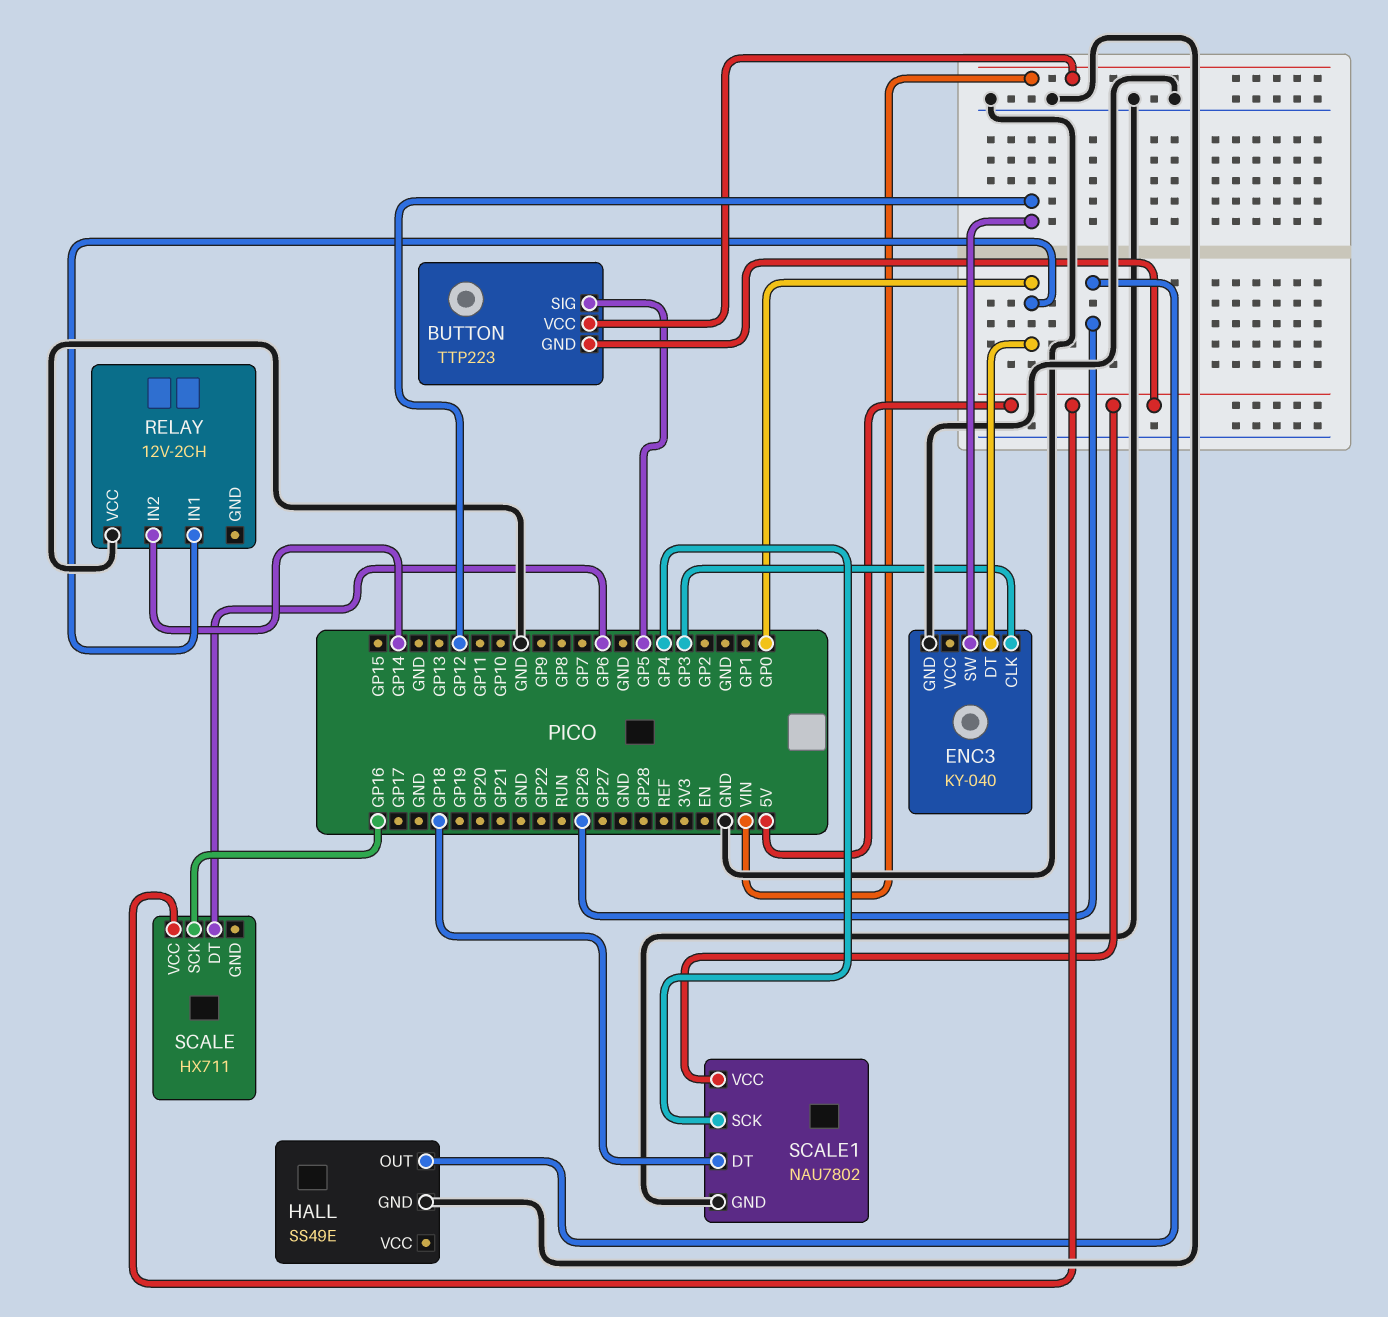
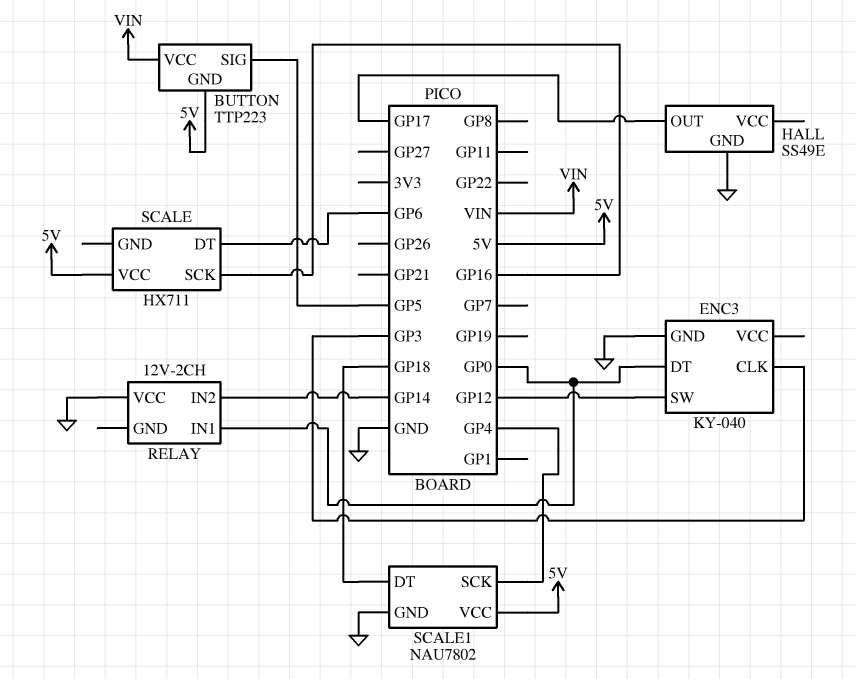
HALL pin OUT: GP26 -> GP17

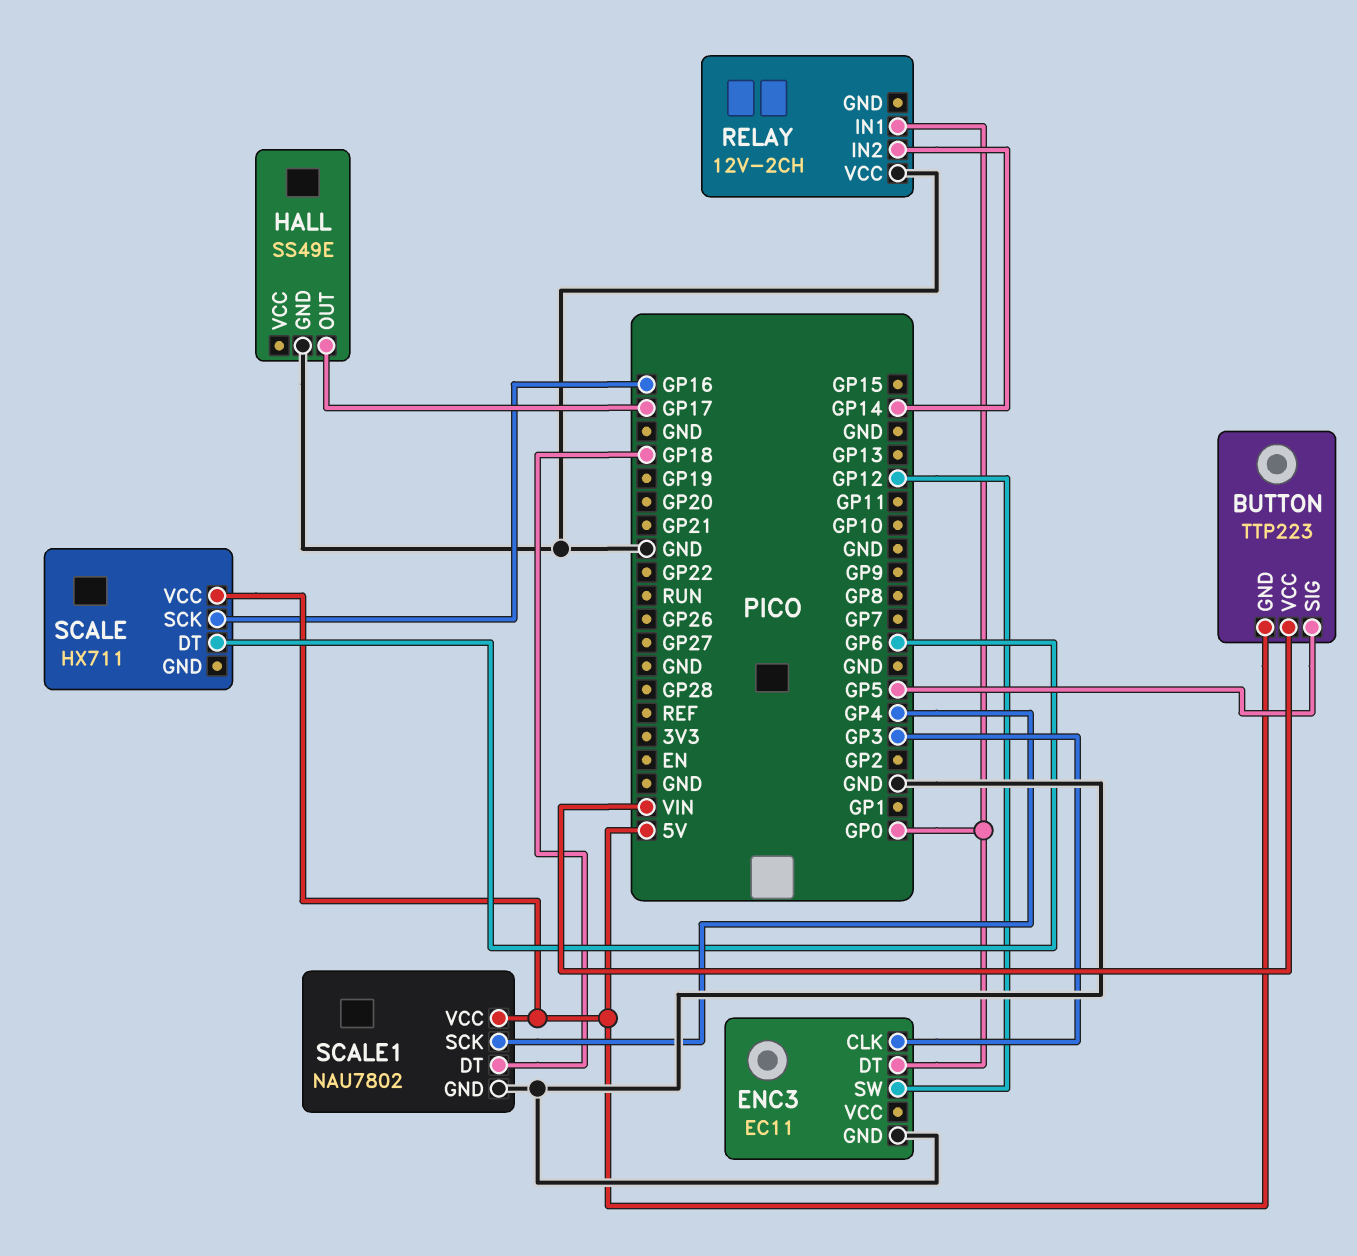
ENC3: KY-040 -> EC11

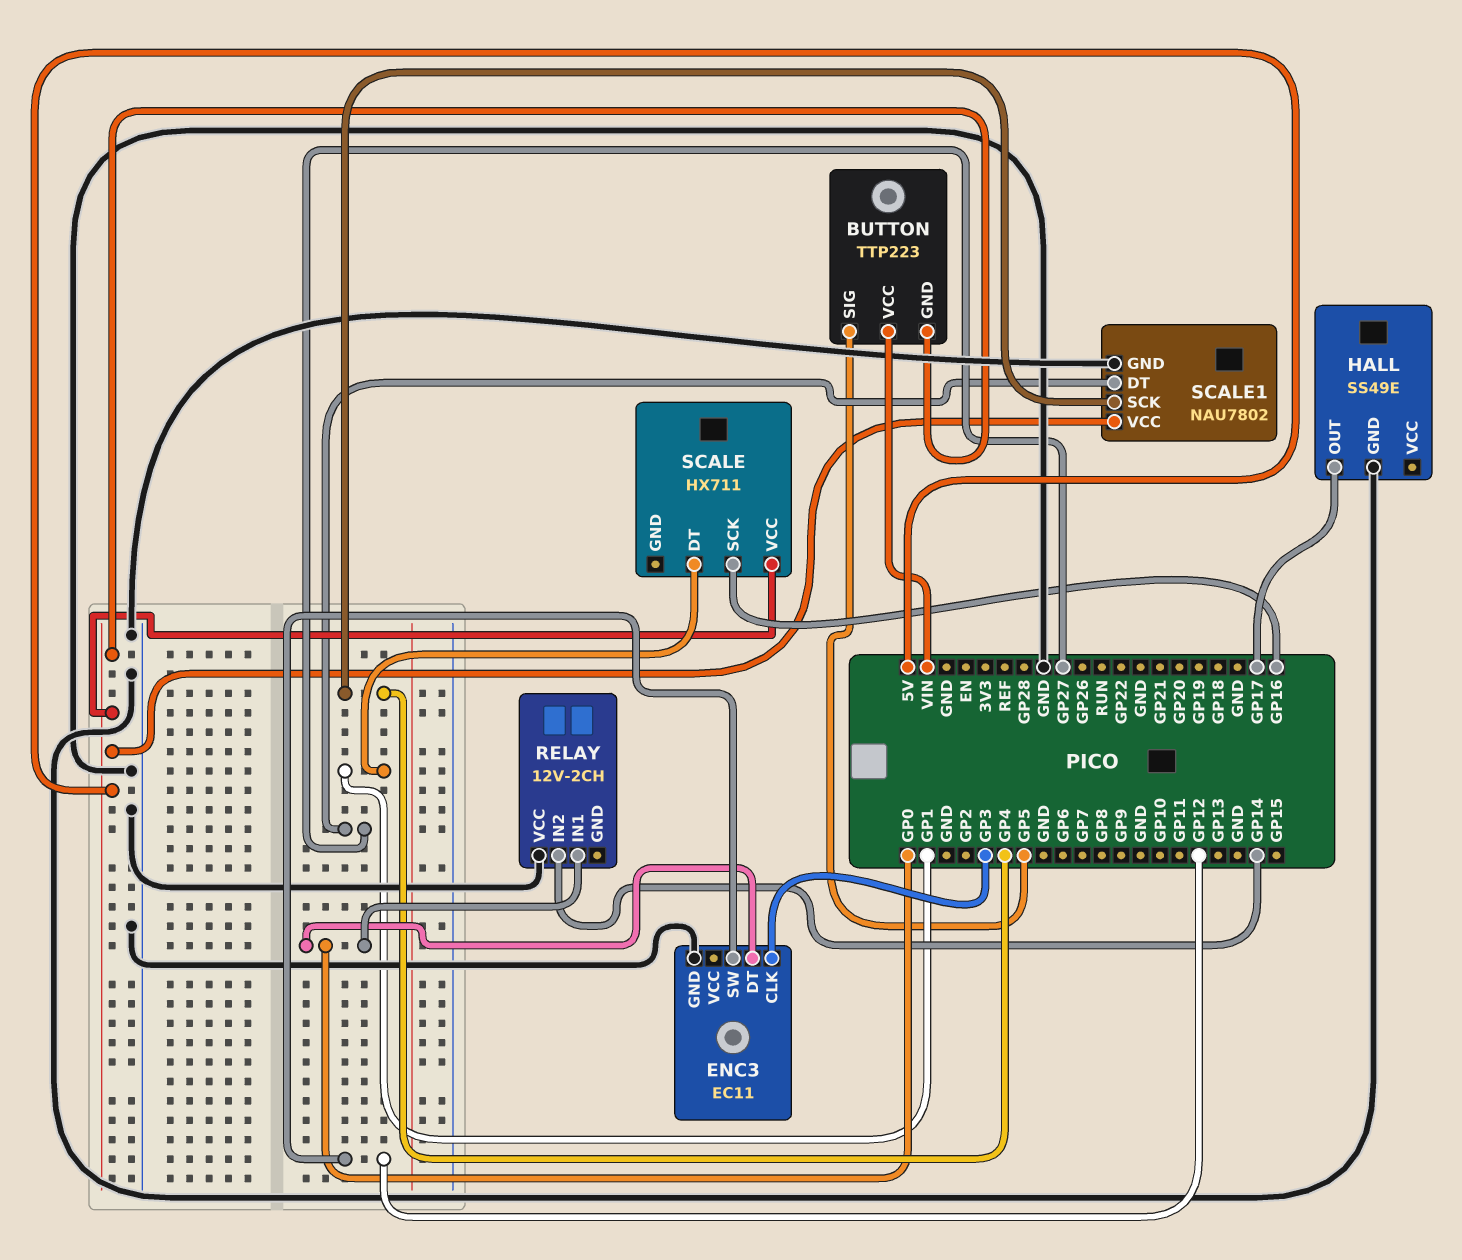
SCALE pin DT: GP6 -> GP1
SCALE1 pin DT: GP18 -> GP27

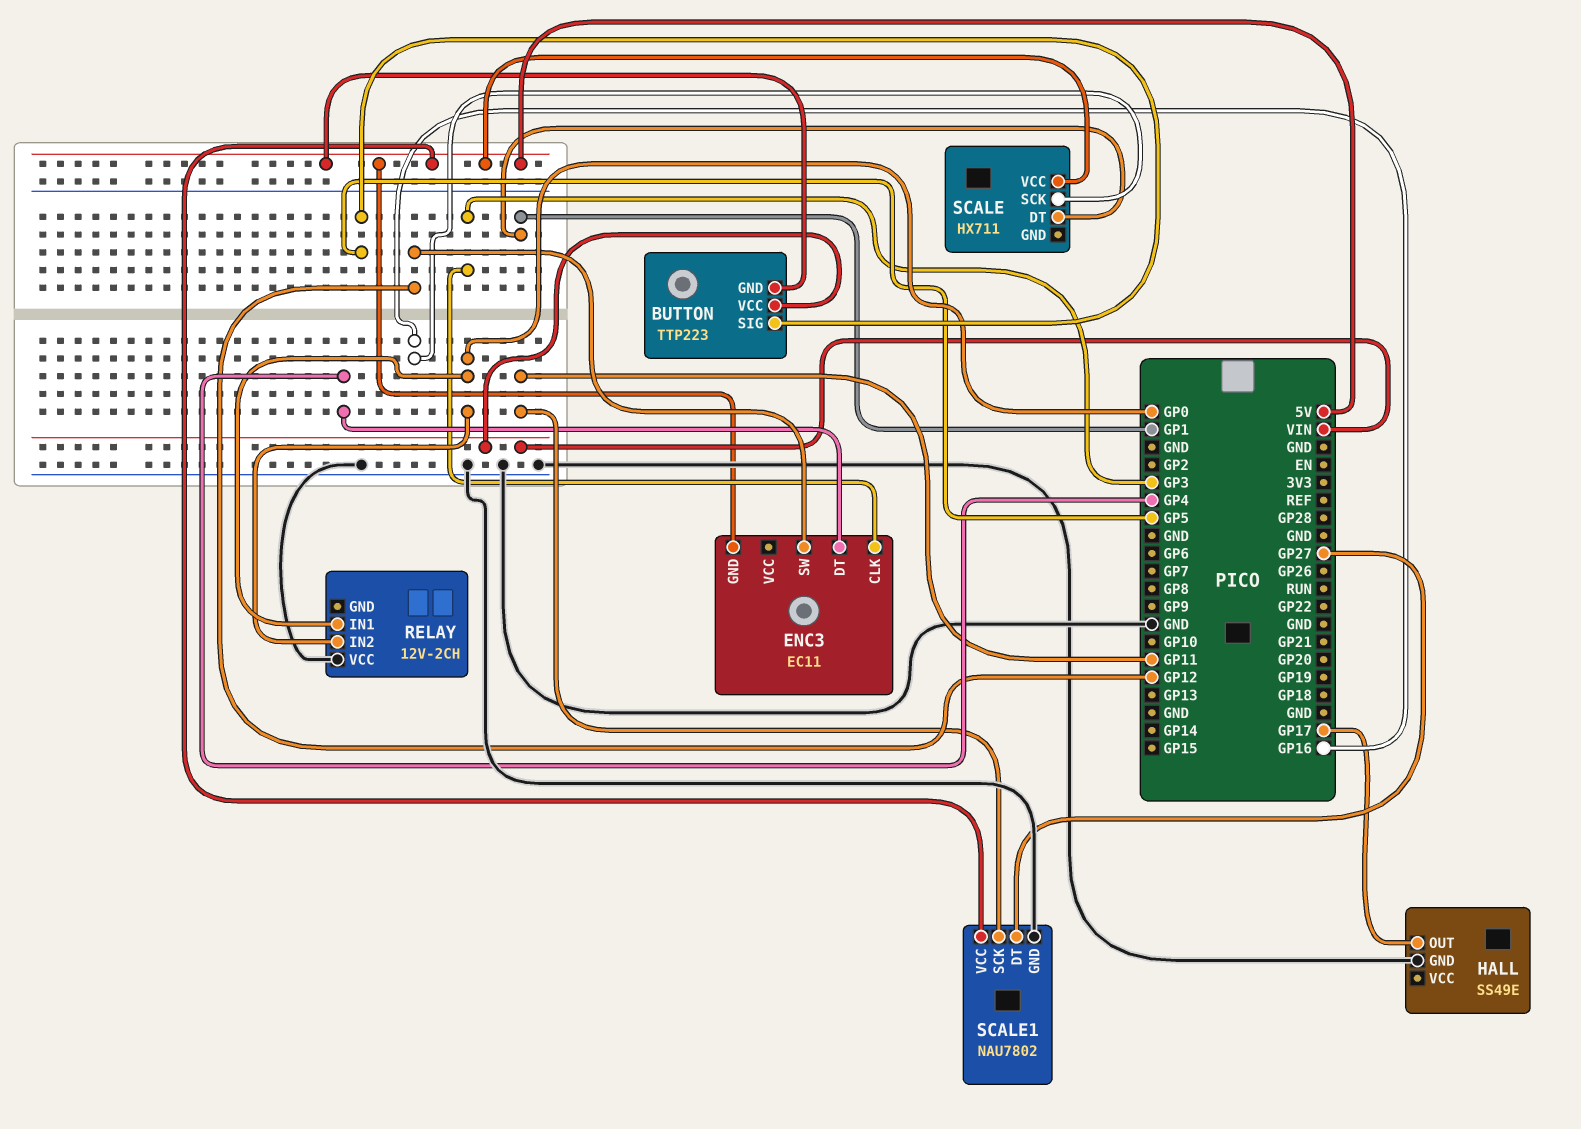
ENC3 pin DT: GP0 -> GP4
ENC3 pin GND: GND -> 5V
RELAY pin IN2: GP14 -> GP0
SCALE1 pin SCK: GP4 -> GP11

